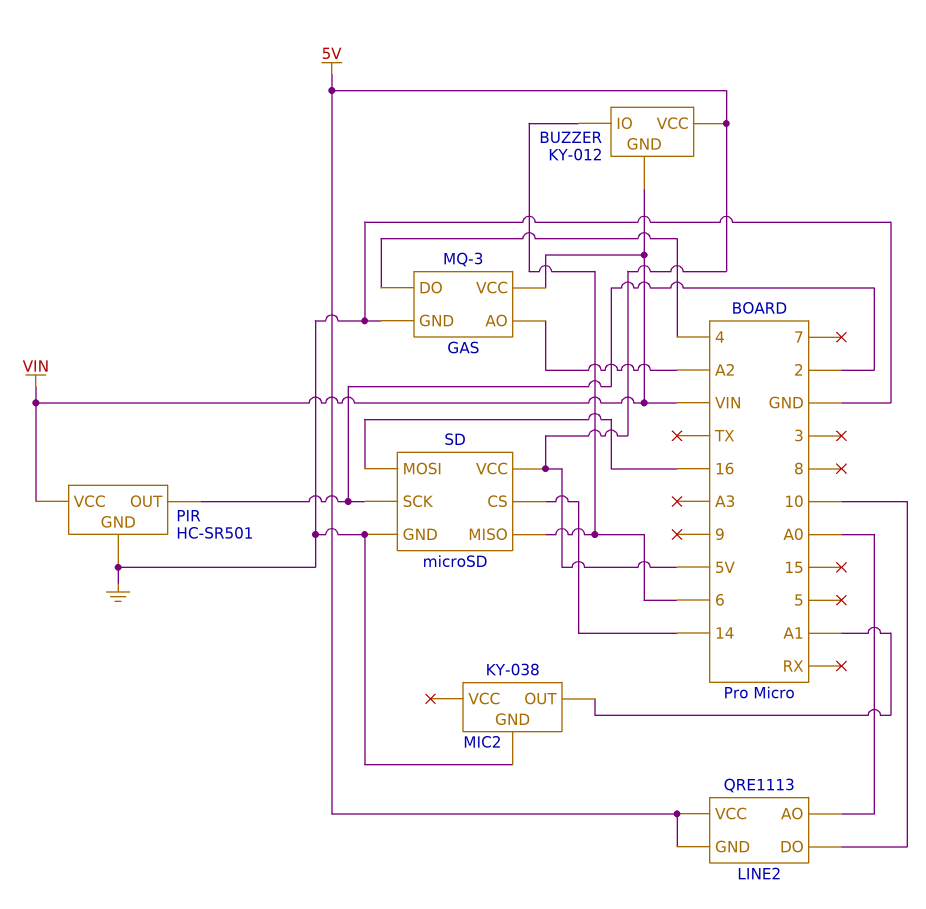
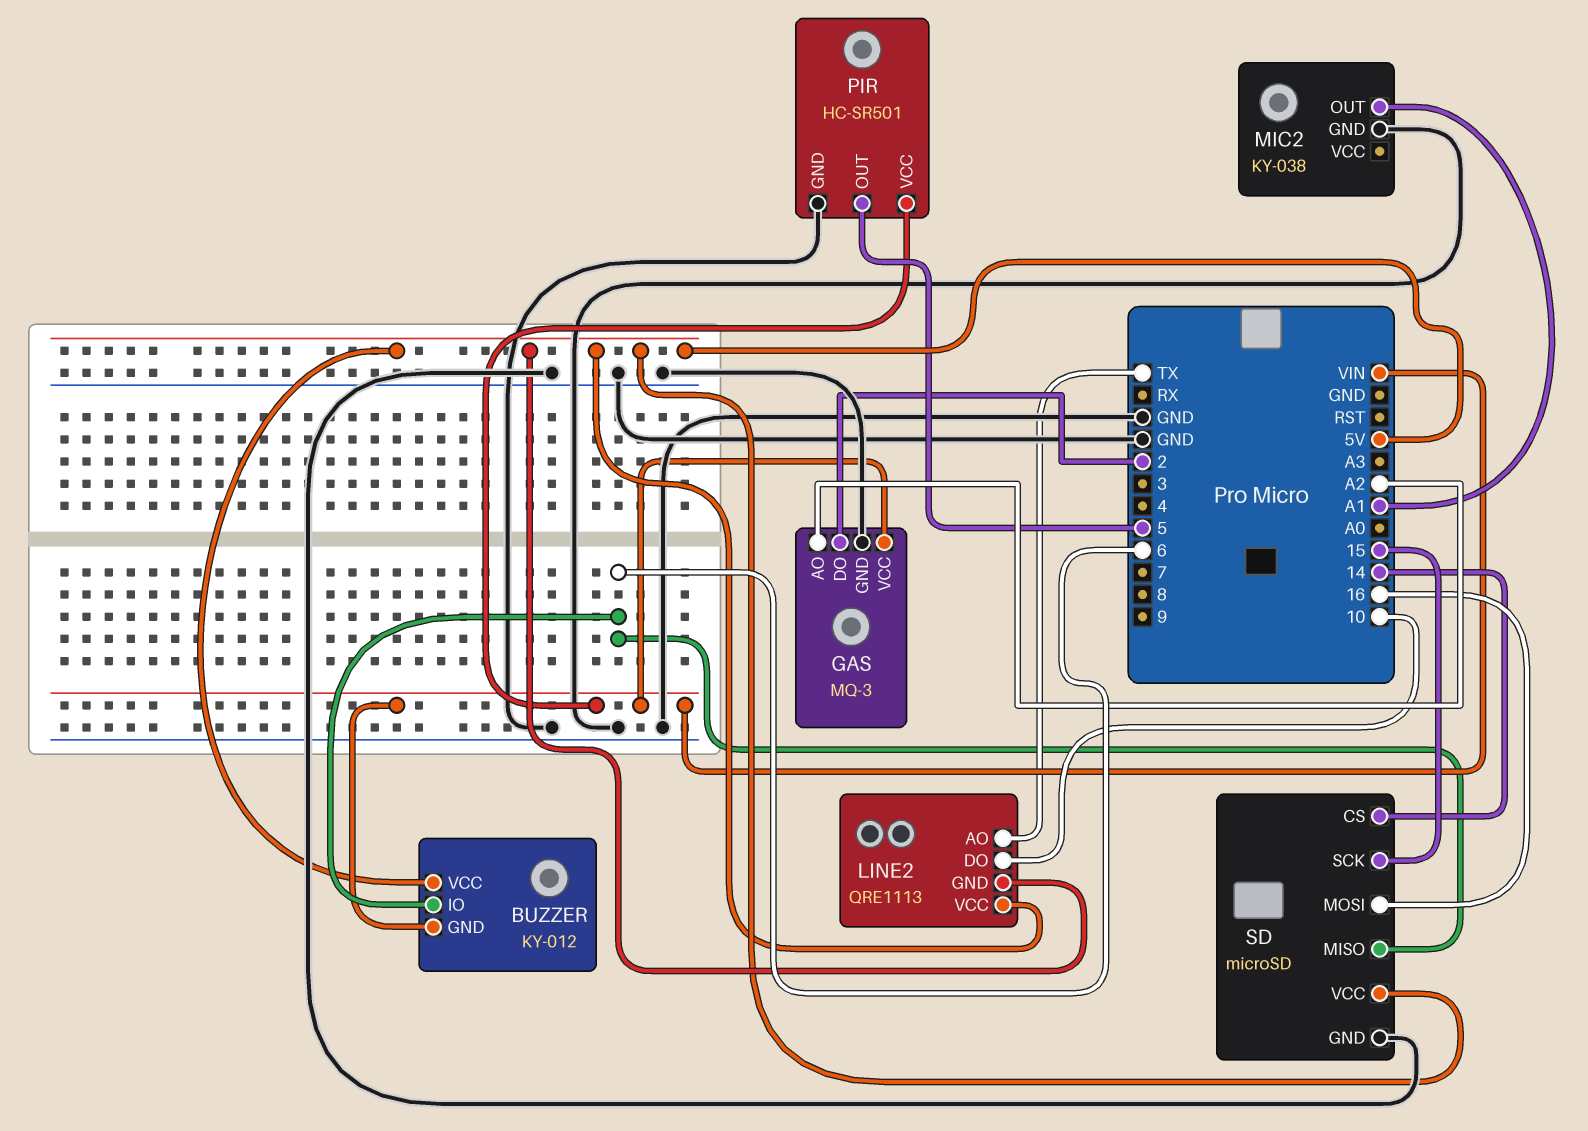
GAS pin DO: 4 -> 2
LINE2 pin AO: A0 -> TX
PIR pin OUT: 2 -> 5
SD pin SCK: 2 -> 15

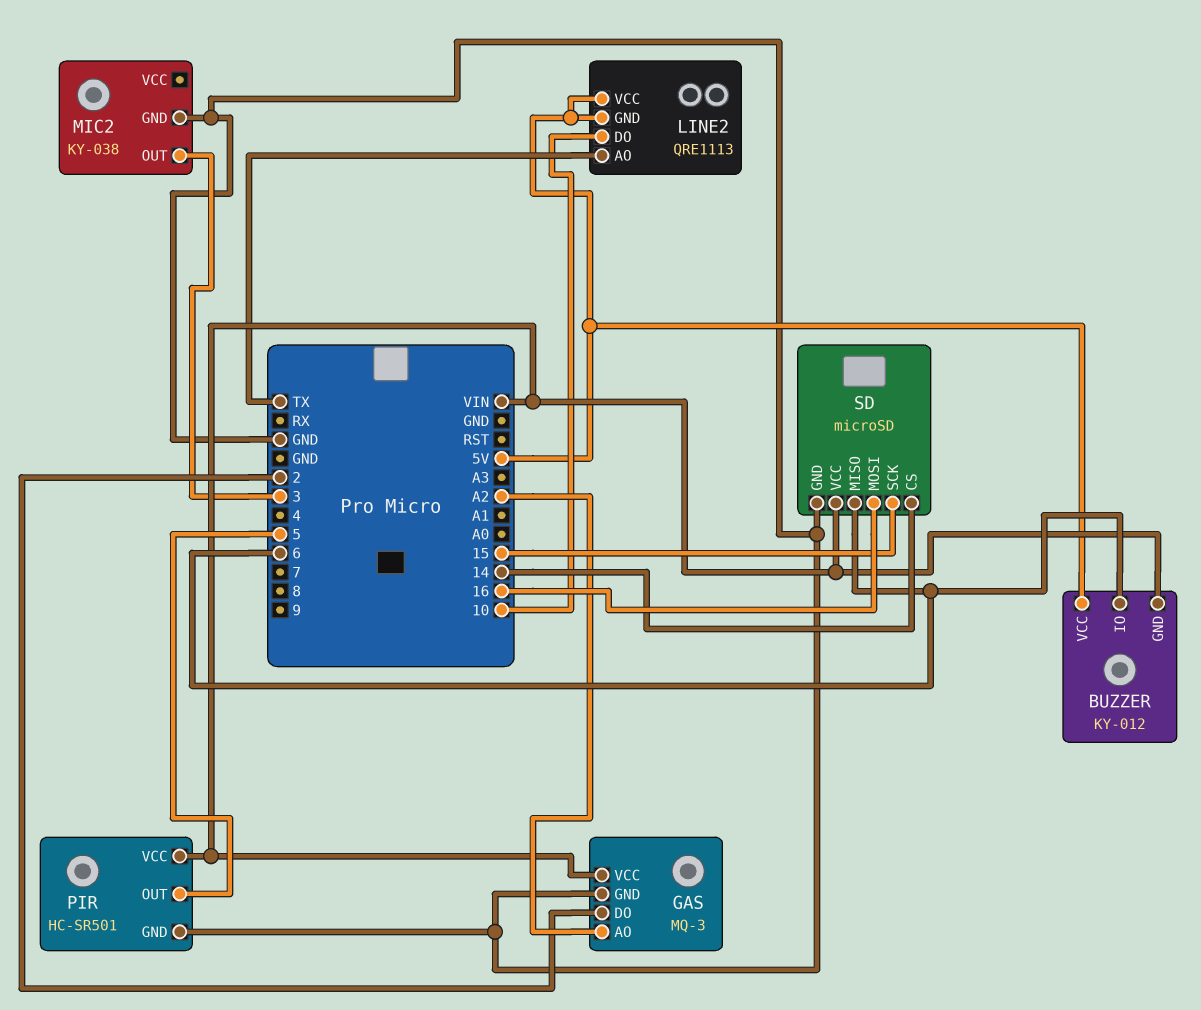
MIC2 pin OUT: A1 -> 3
SD pin VCC: 5V -> VIN

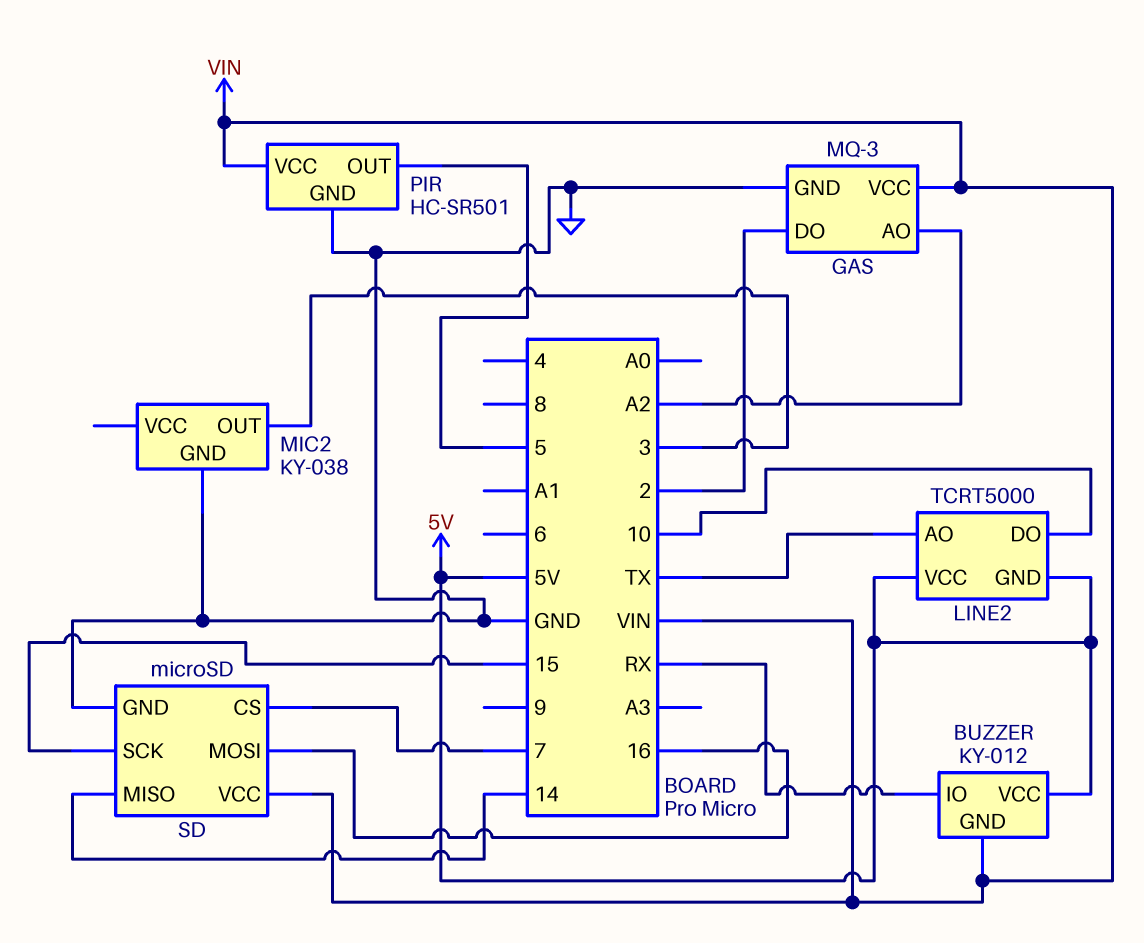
BUZZER pin IO: 6 -> RX
LINE2: QRE1113 -> TCRT5000
SD pin CS: 14 -> 7
SD pin MISO: 6 -> 14

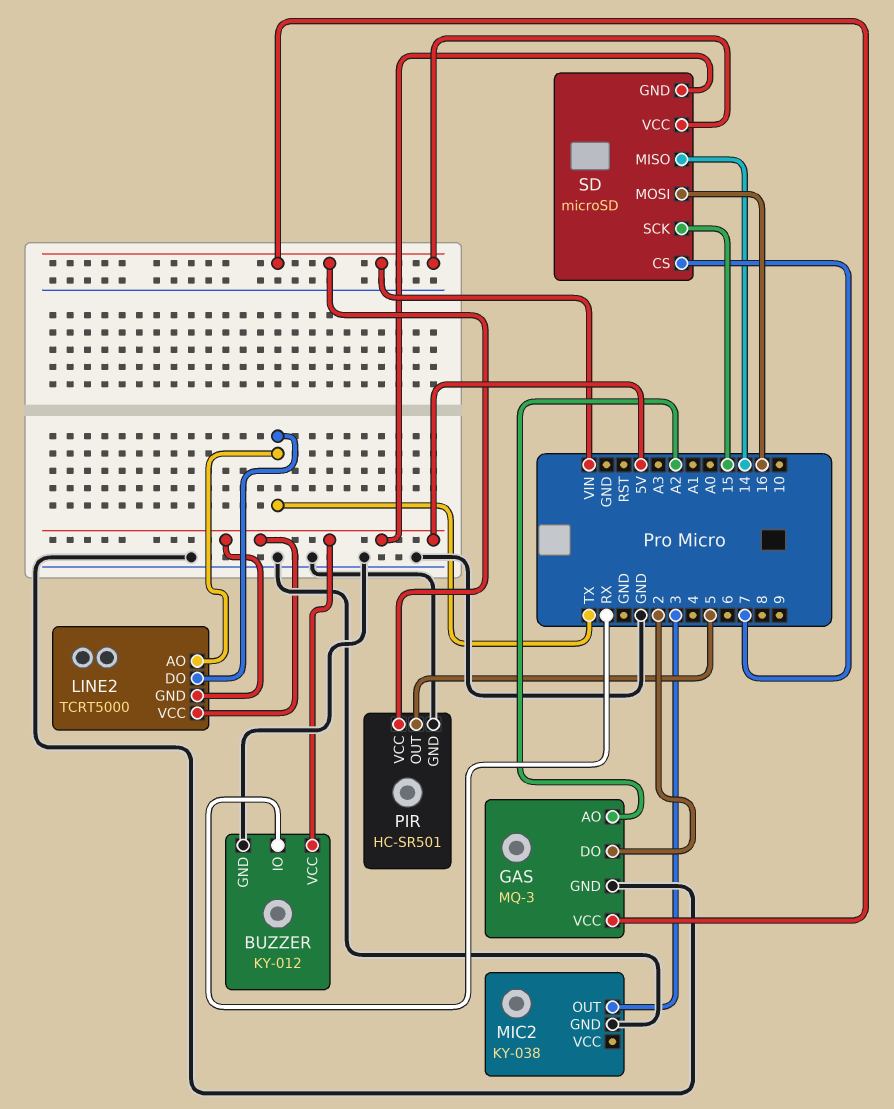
BUZZER pin GND: VIN -> GND
LINE2 pin DO: 10 -> TX
SD pin GND: GND -> 5V

